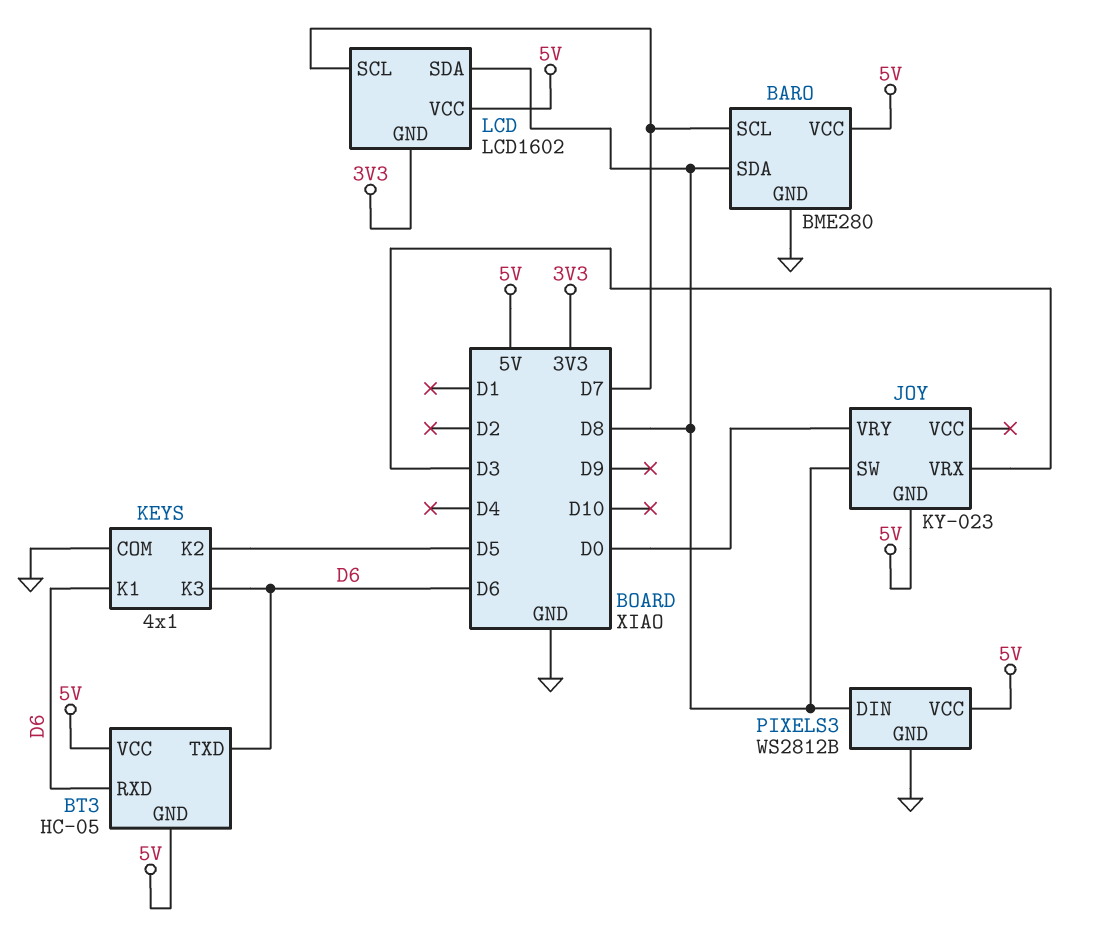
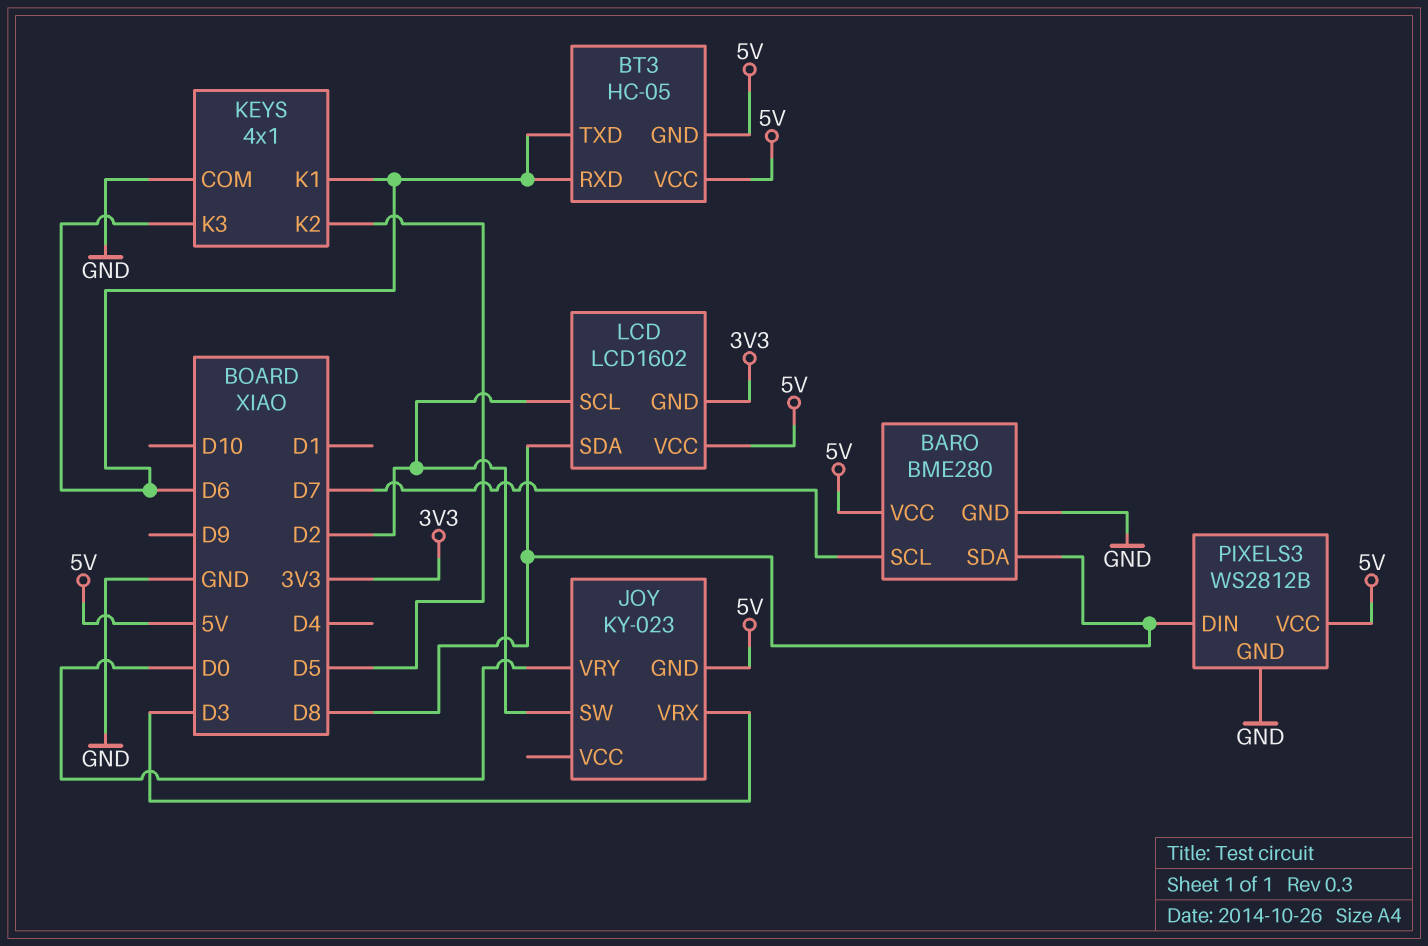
JOY pin SW: D8 -> D2
LCD pin SCL: D7 -> D2

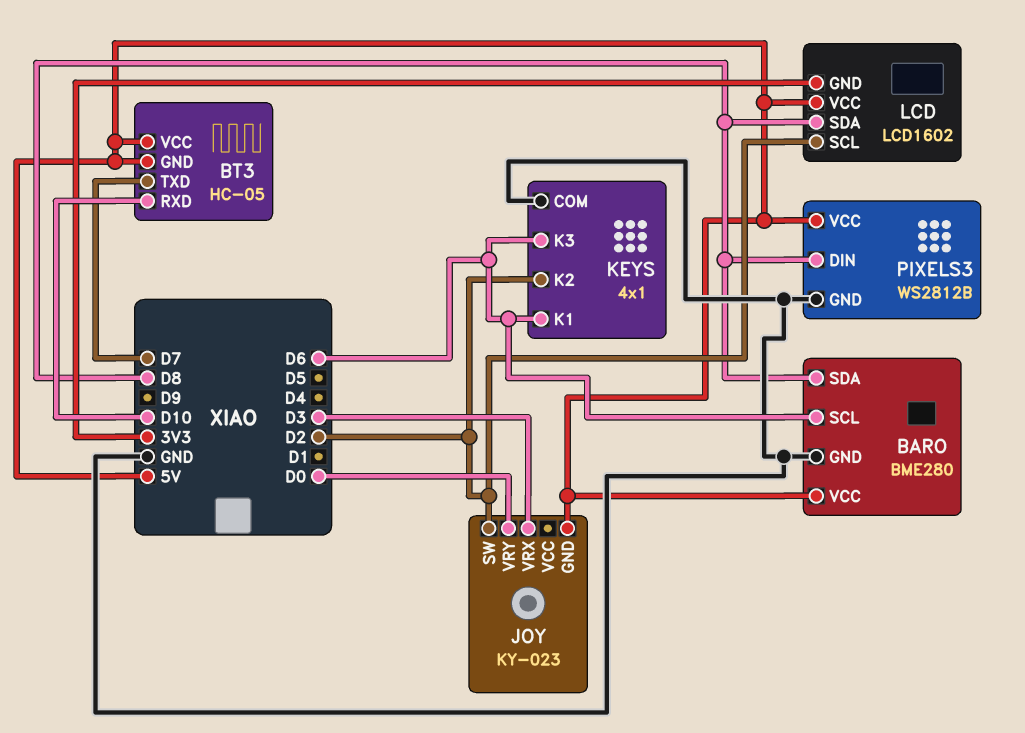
BARO pin SCL: D7 -> D6
BT3 pin RXD: D6 -> D10
BT3 pin TXD: D6 -> D7
KEYS pin K2: D5 -> D2

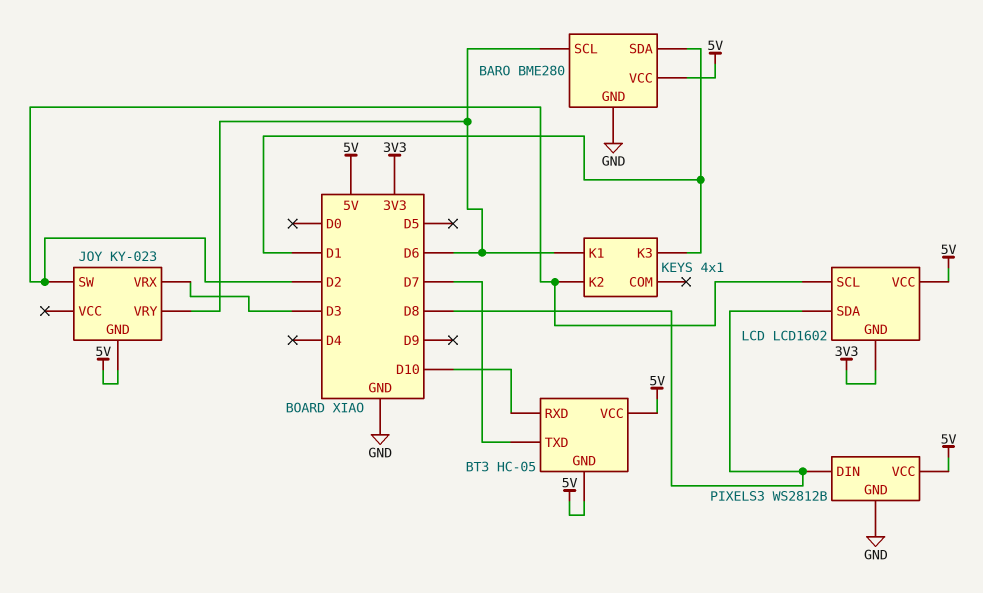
BARO pin SDA: D8 -> D1
JOY pin VRY: D0 -> D6
KEYS pin COM: GND -> none
KEYS pin K3: D6 -> D1

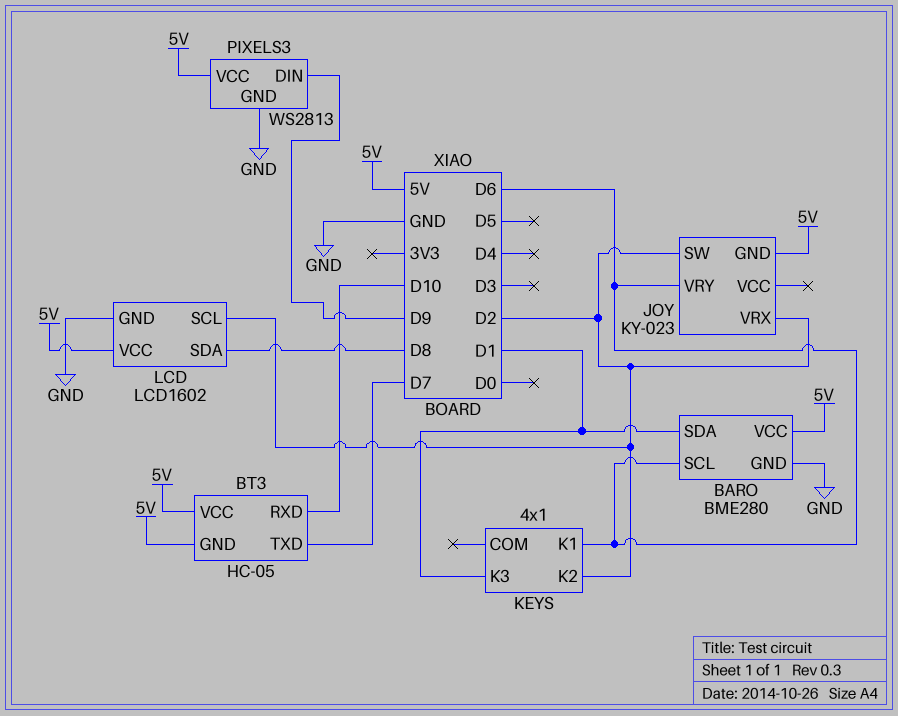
JOY pin VRX: D3 -> D2
LCD pin GND: 3V3 -> GND
PIXELS3: WS2812B -> WS2813
PIXELS3 pin DIN: D8 -> D9

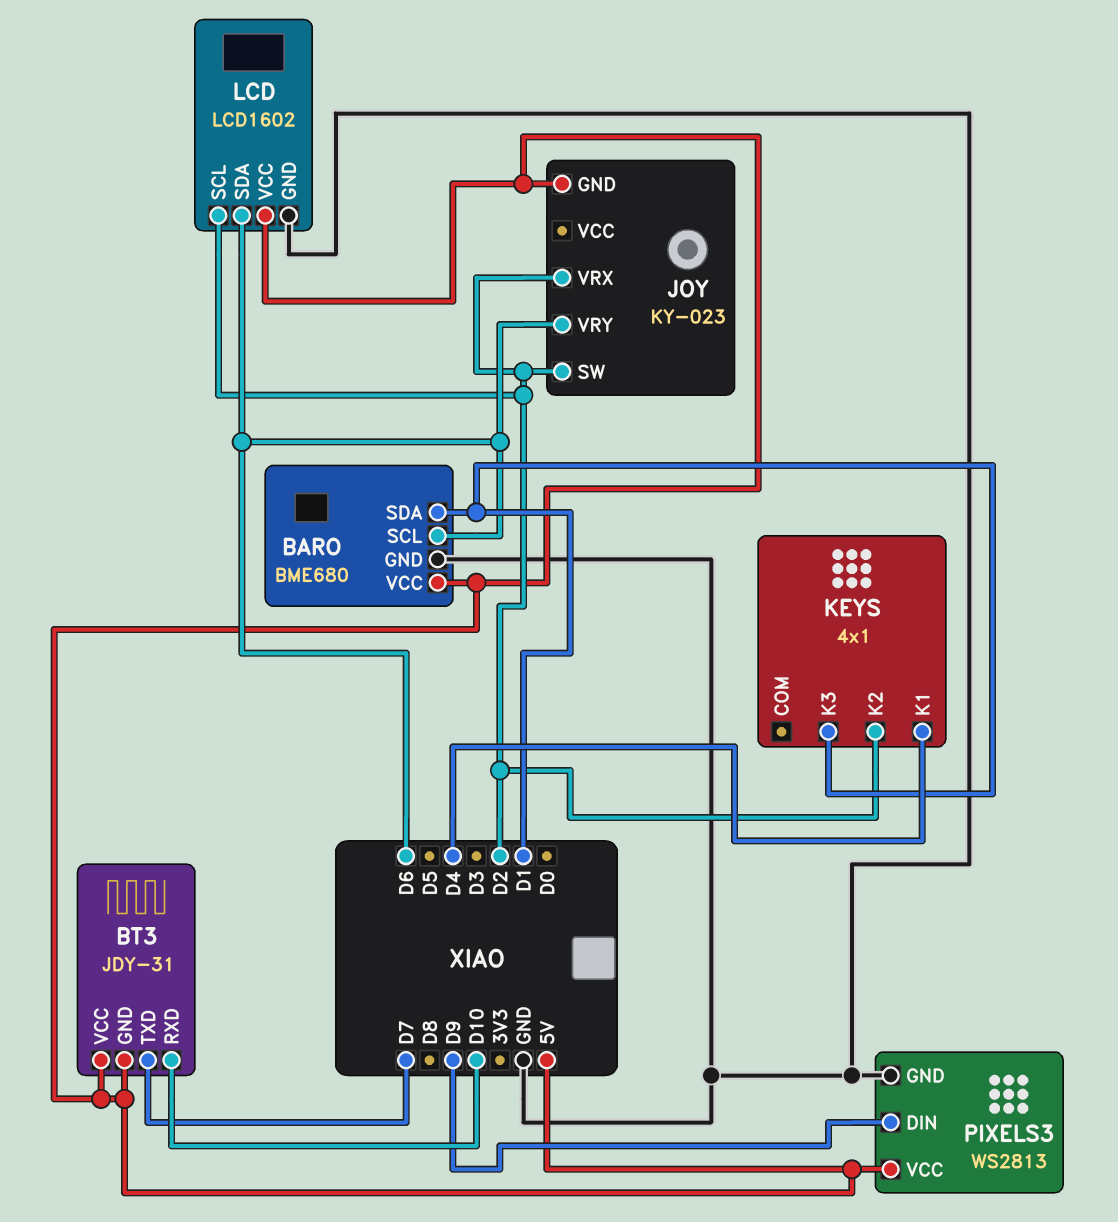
BARO: BME280 -> BME680
BT3: HC-05 -> JDY-31
KEYS pin K1: D6 -> D4
LCD pin SDA: D8 -> D6

